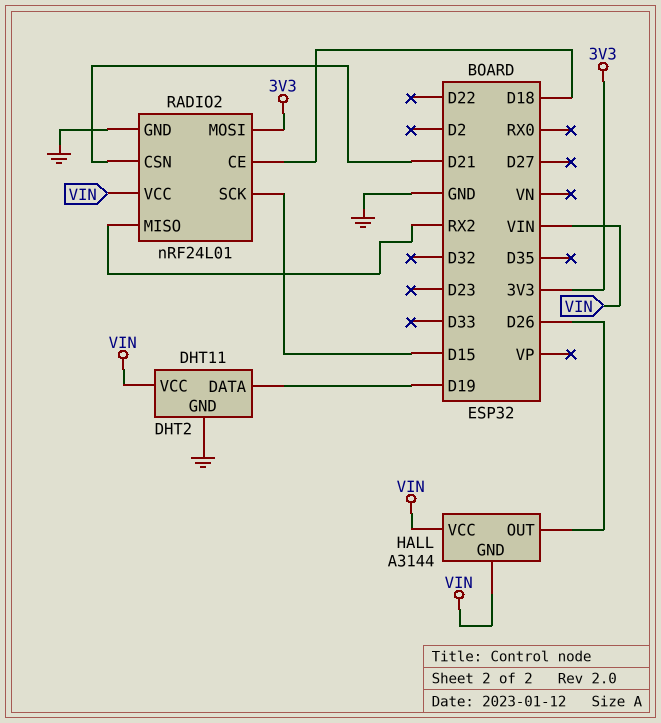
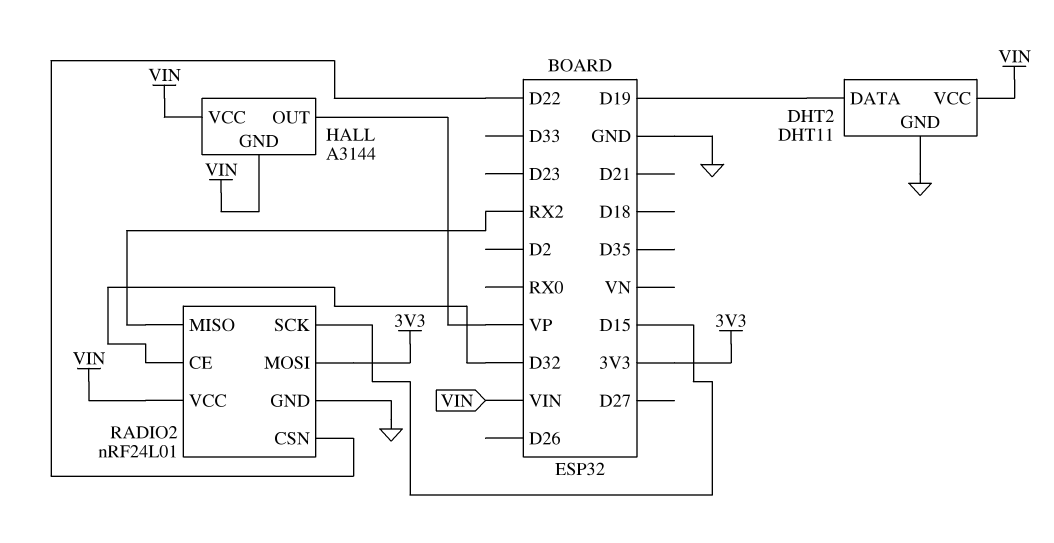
HALL pin OUT: D26 -> VP
RADIO2 pin CE: D18 -> D32
RADIO2 pin CSN: D21 -> D22

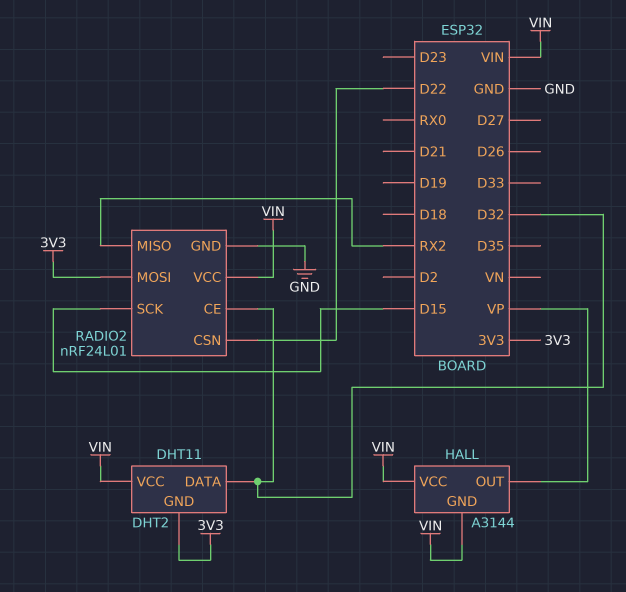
DHT2 pin DATA: D19 -> D32
DHT2 pin GND: GND -> 3V3

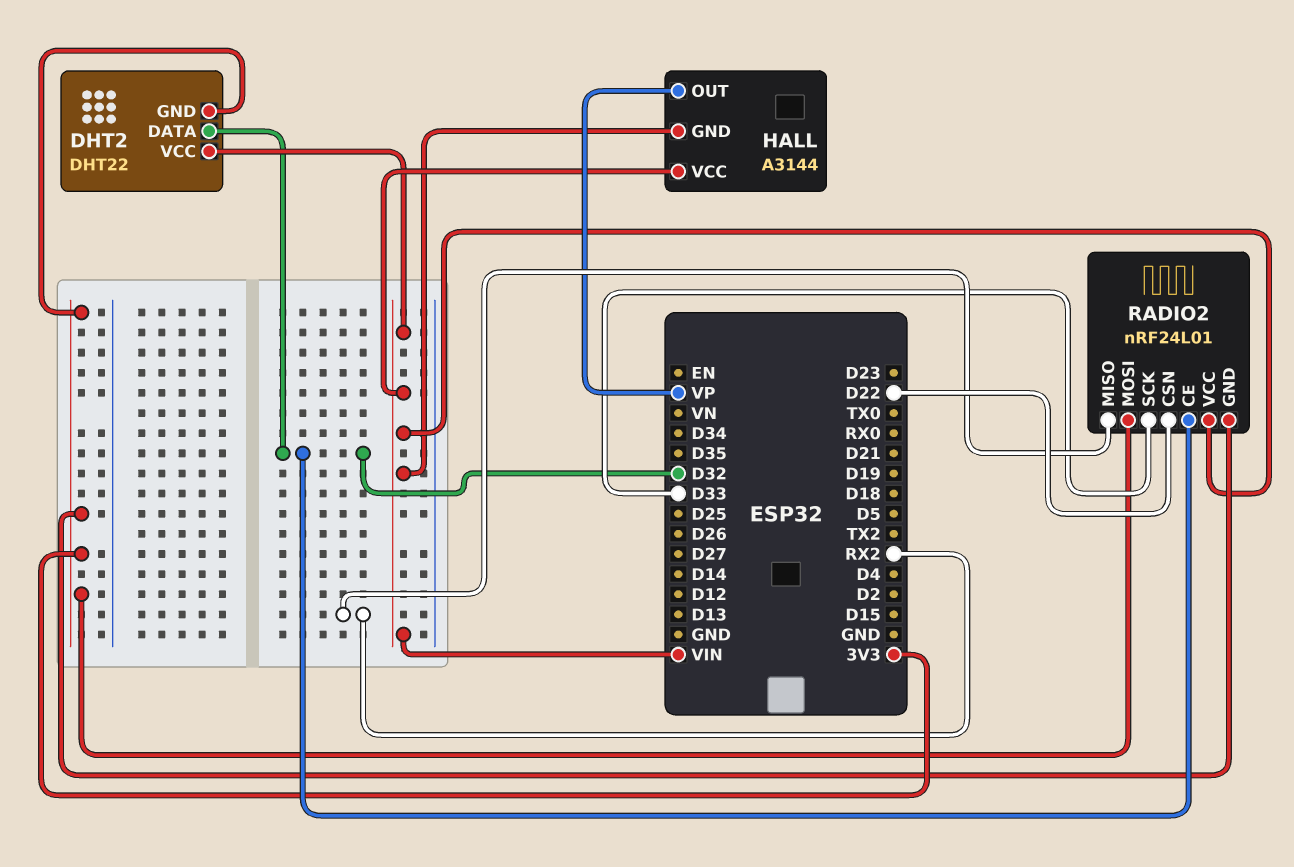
DHT2: DHT11 -> DHT22
RADIO2 pin GND: GND -> 3V3
RADIO2 pin SCK: D15 -> D33

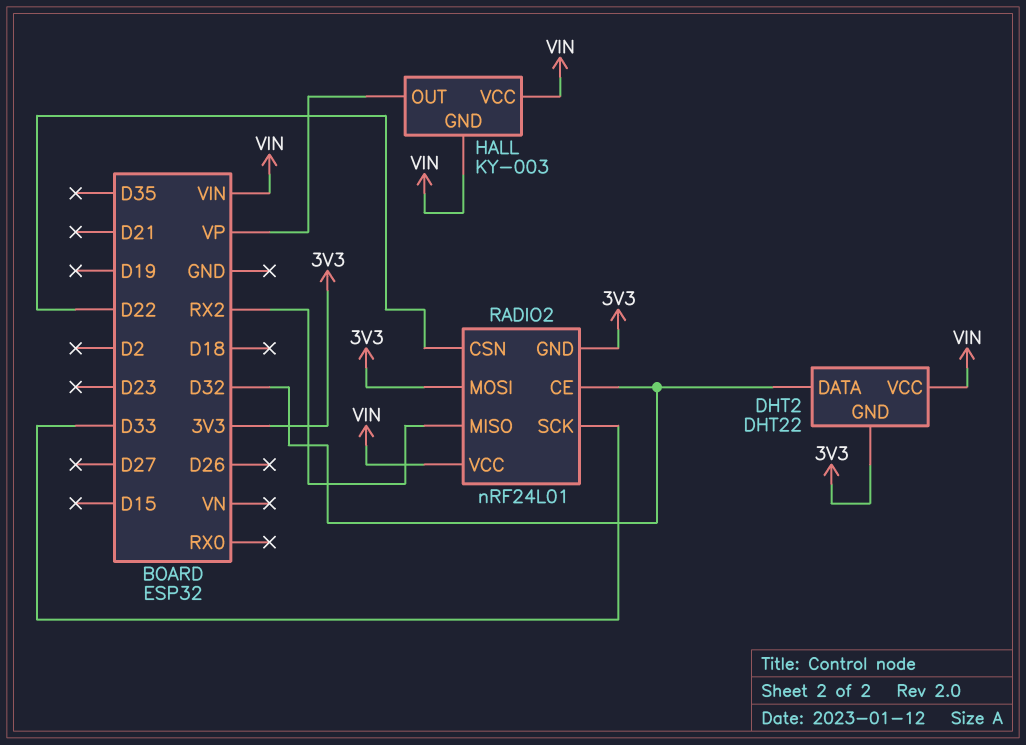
HALL: A3144 -> KY-003

